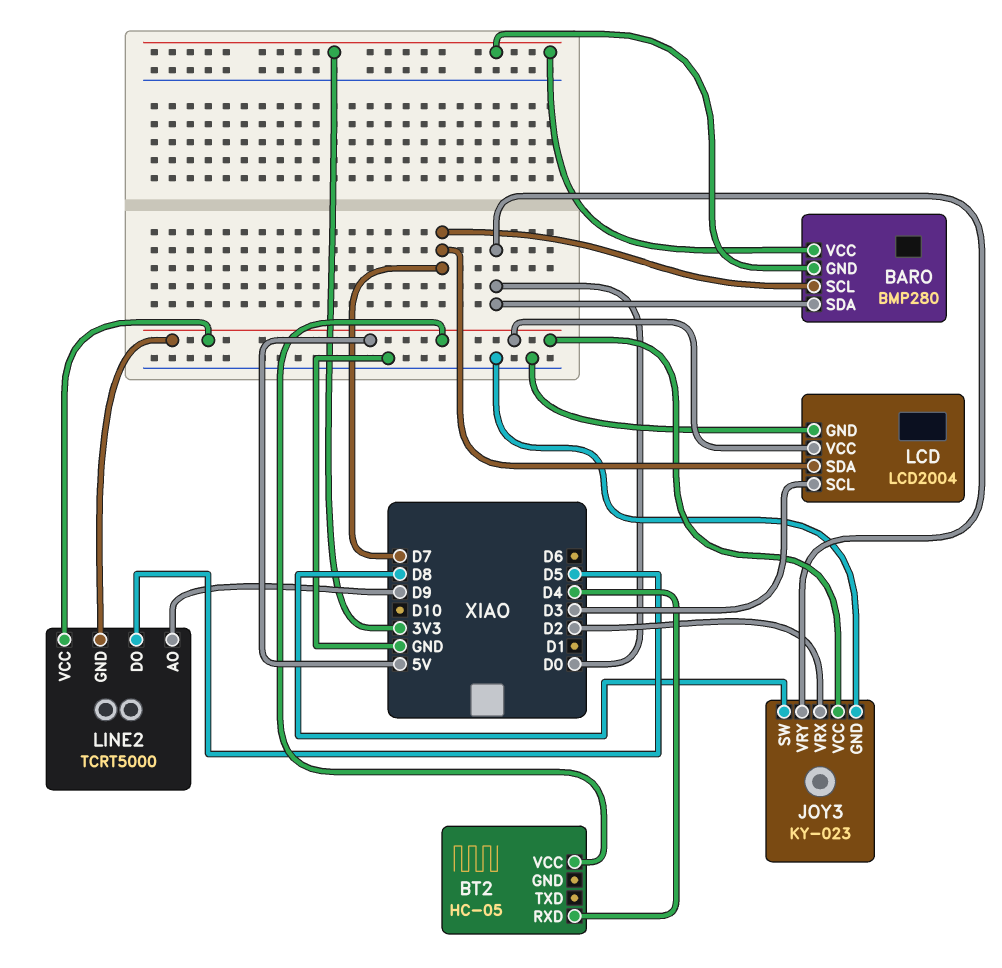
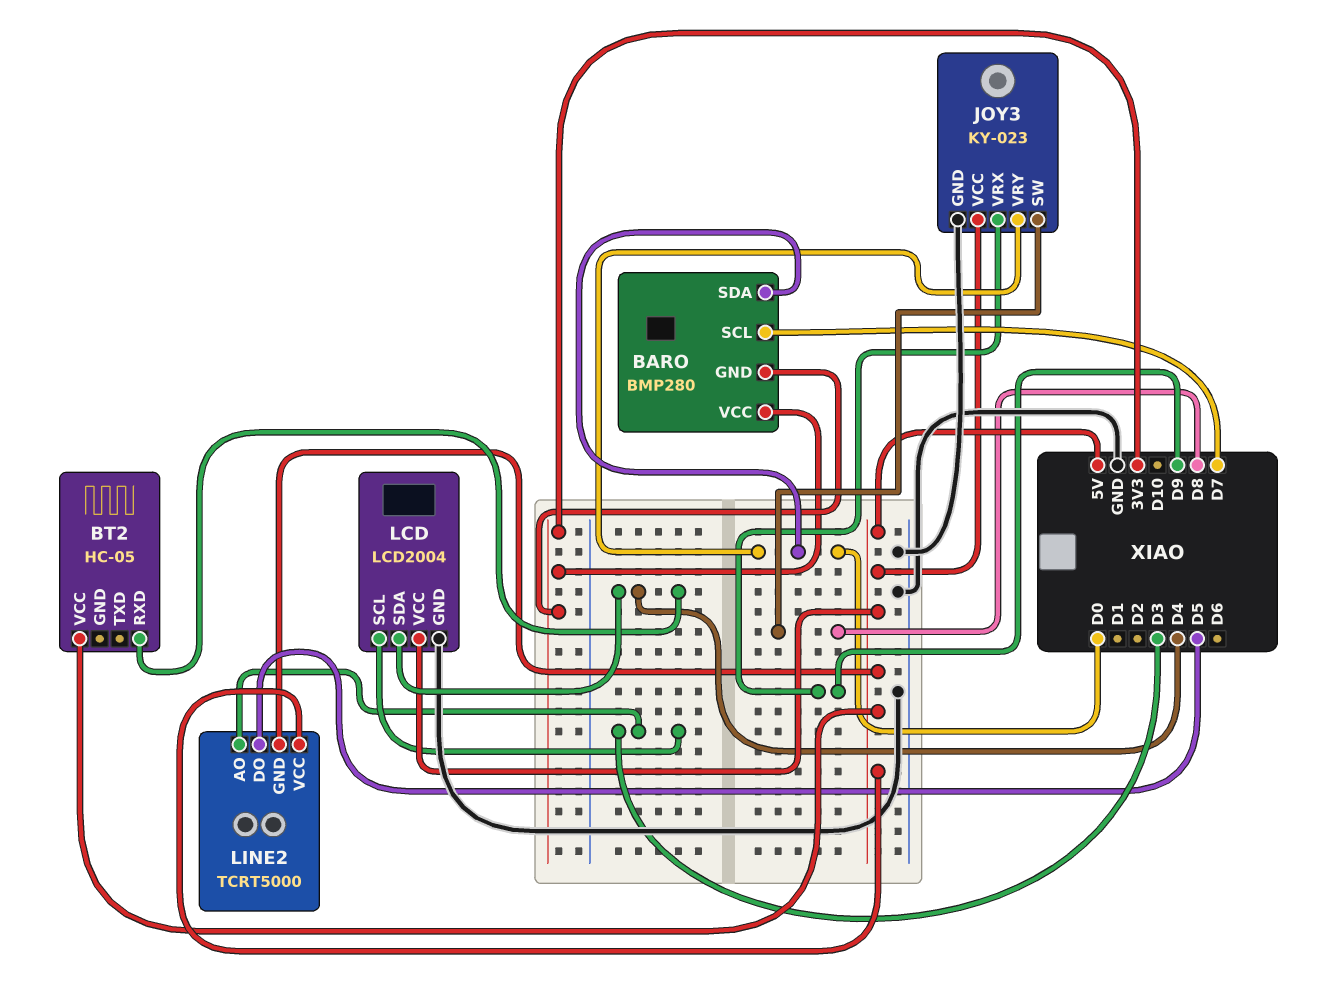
JOY3 pin VRX: D2 -> D9
LCD pin SDA: D7 -> D4
LINE2 pin AO: D9 -> D3

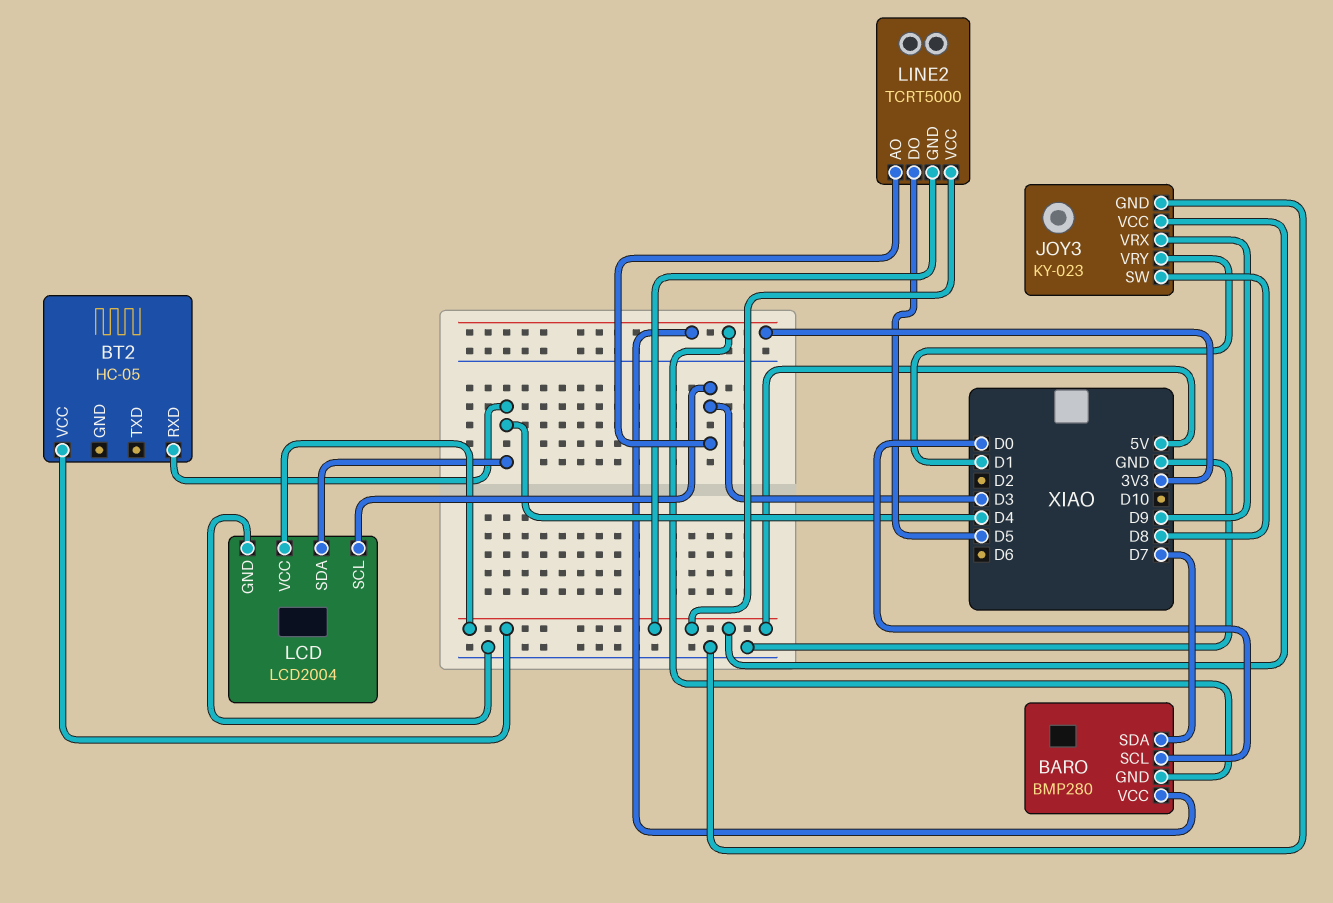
BARO pin SCL: D7 -> D0
BARO pin SDA: D0 -> D7
JOY3 pin VRY: D0 -> D1

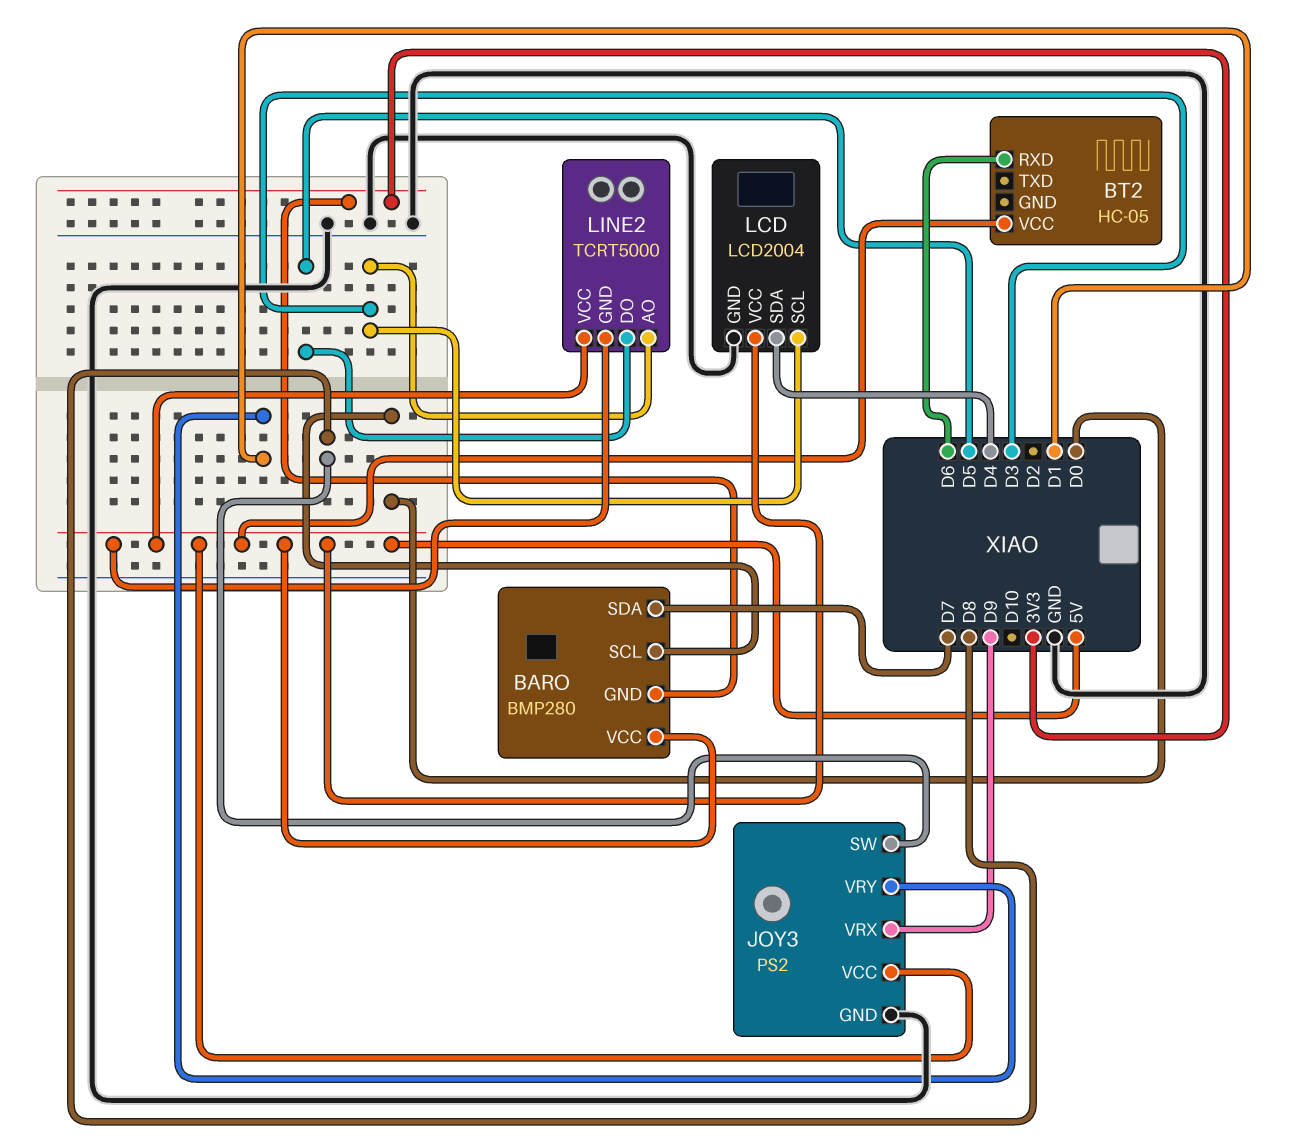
BARO pin VCC: 3V3 -> 5V
BT2 pin RXD: D4 -> D6
JOY3: KY-023 -> PS2

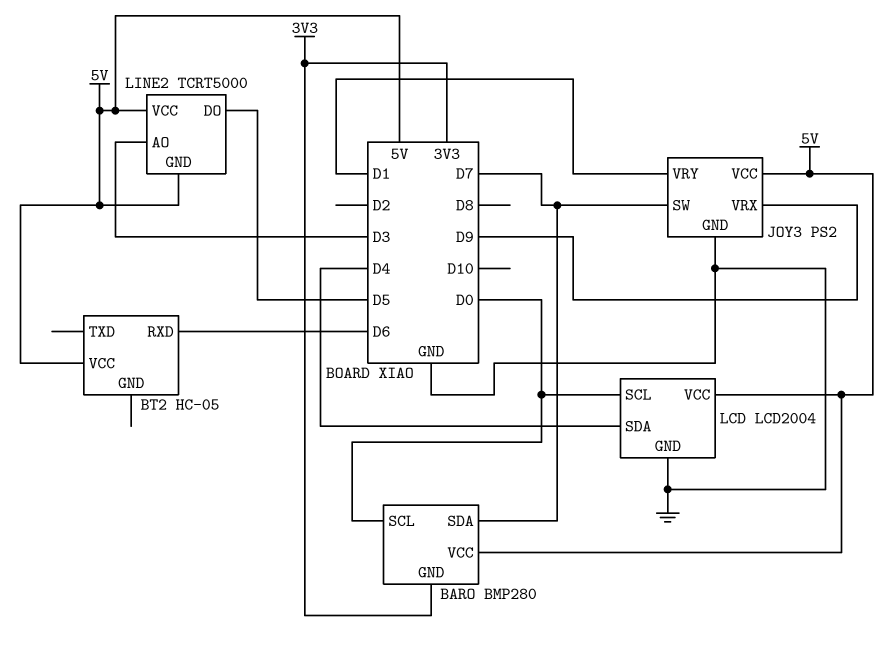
JOY3 pin SW: D8 -> D7
LCD pin SCL: D3 -> D0

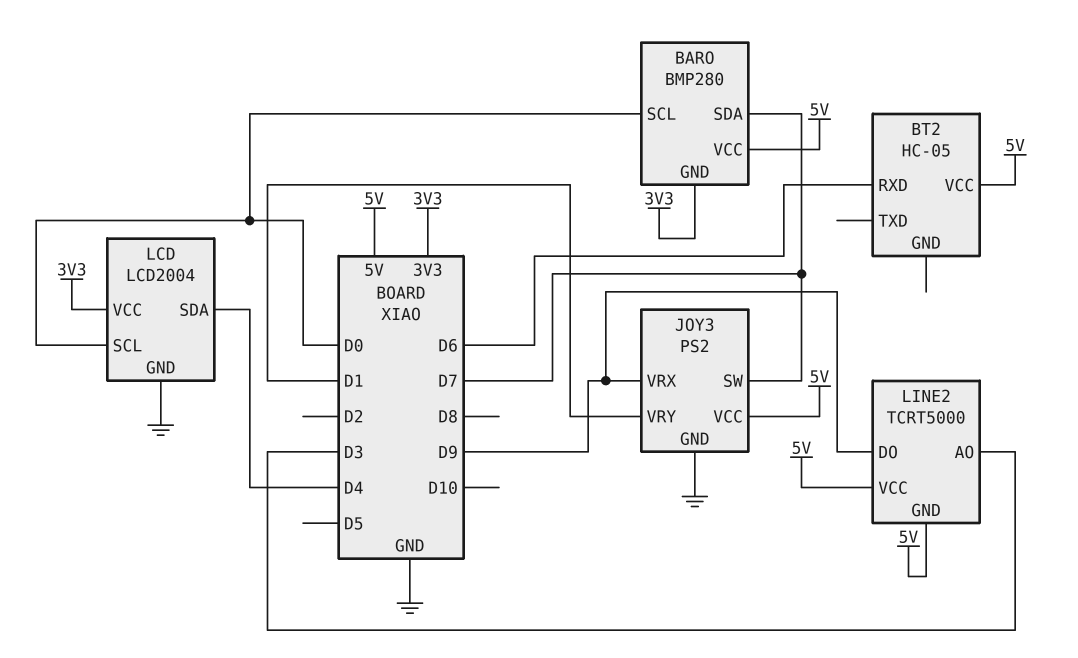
LCD pin VCC: 5V -> 3V3
LINE2 pin DO: D5 -> D9

